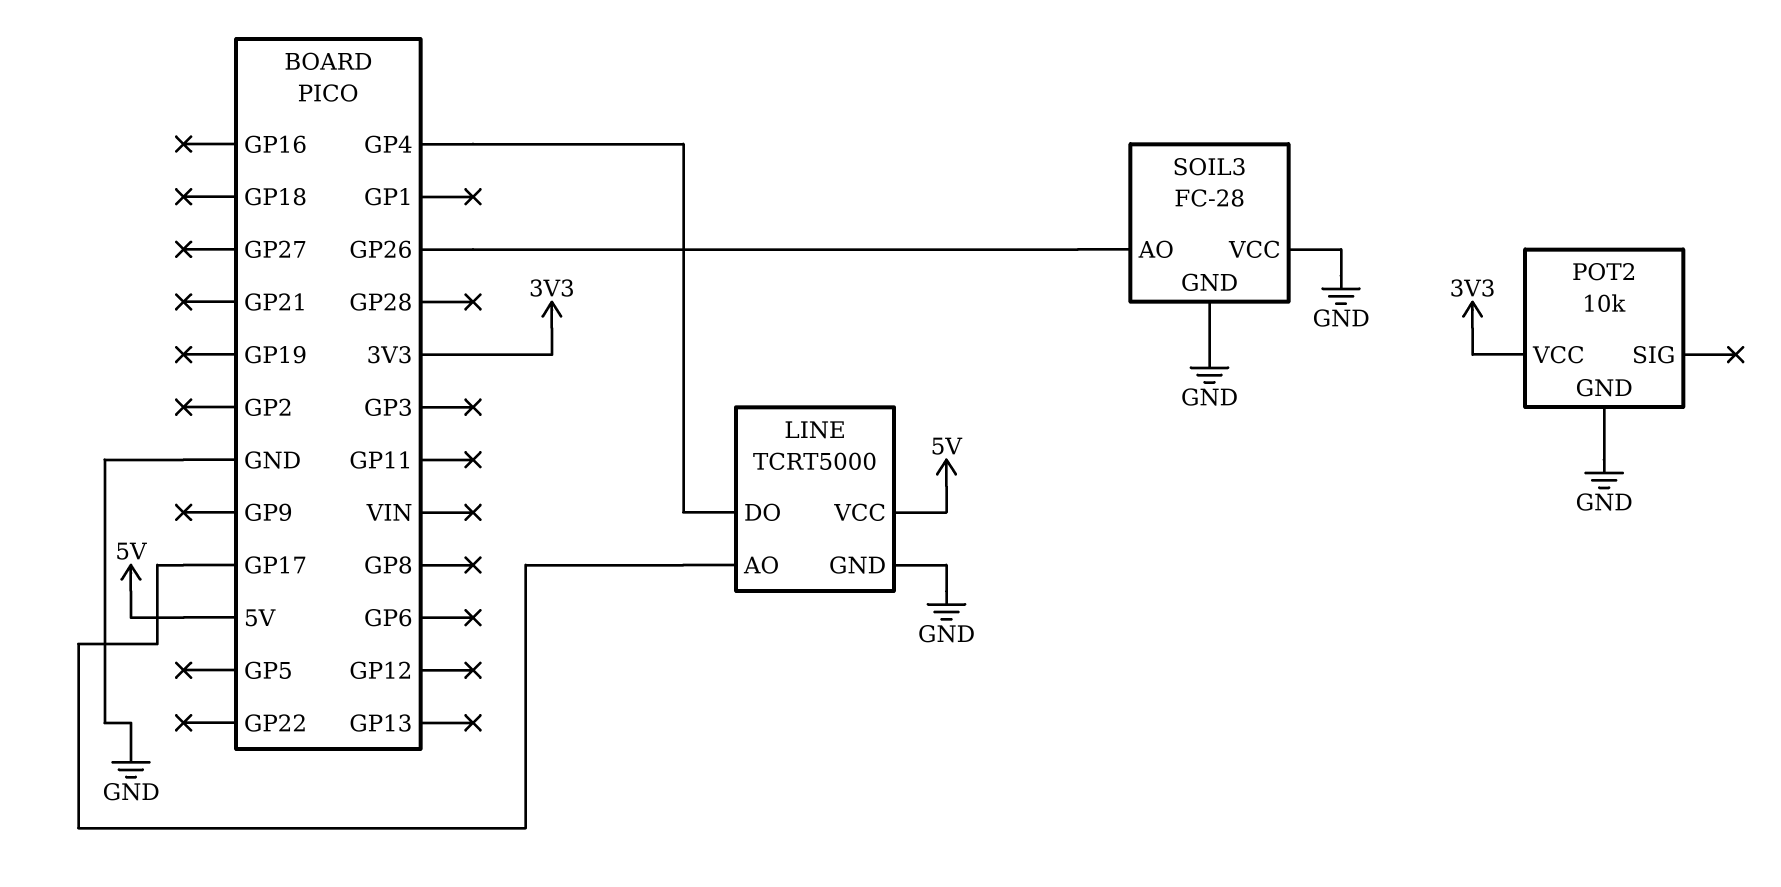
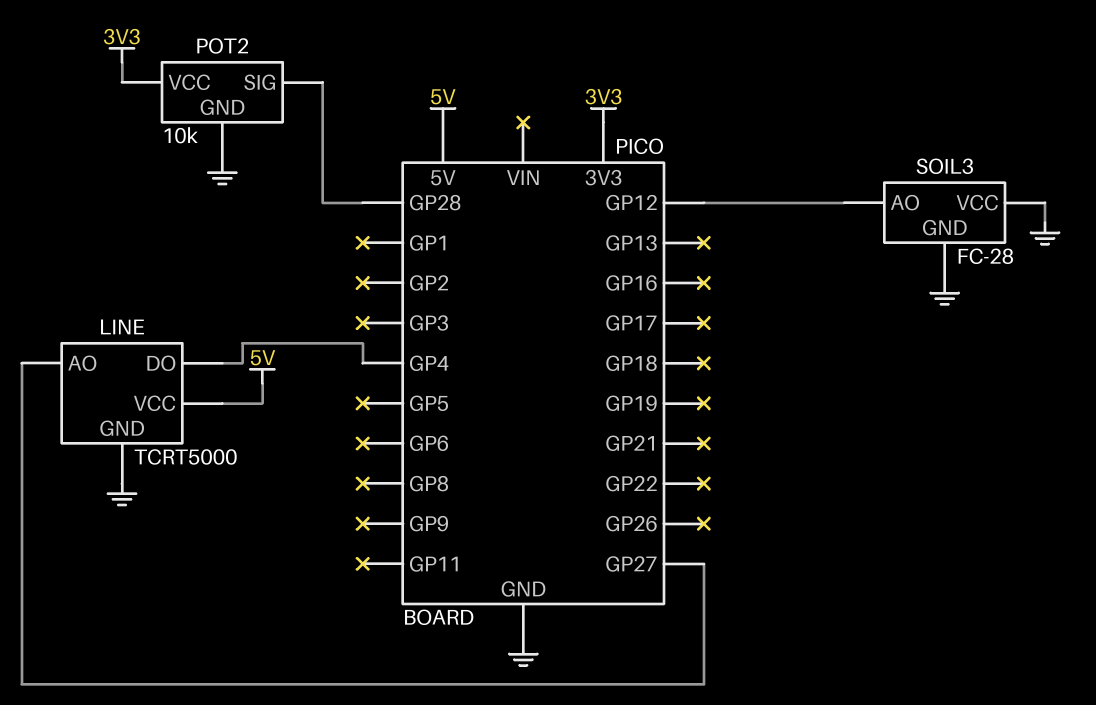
LINE pin AO: GP17 -> GP27
POT2 pin SIG: none -> GP28
SOIL3 pin AO: GP26 -> GP12

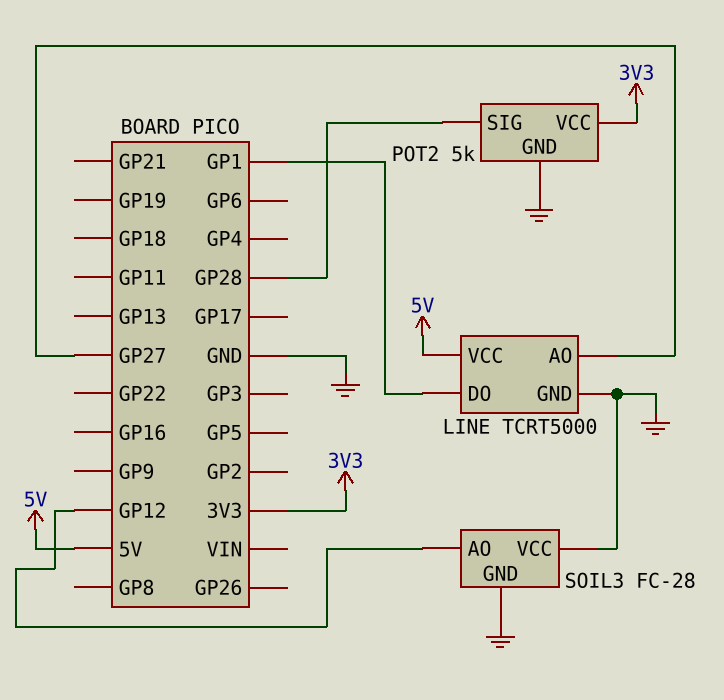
LINE pin DO: GP4 -> GP1
POT2: 10k -> 5k

